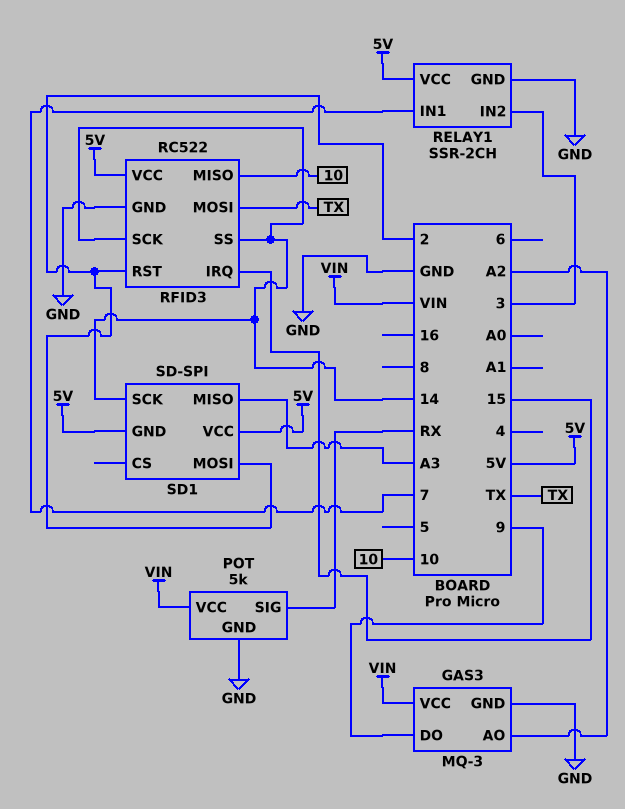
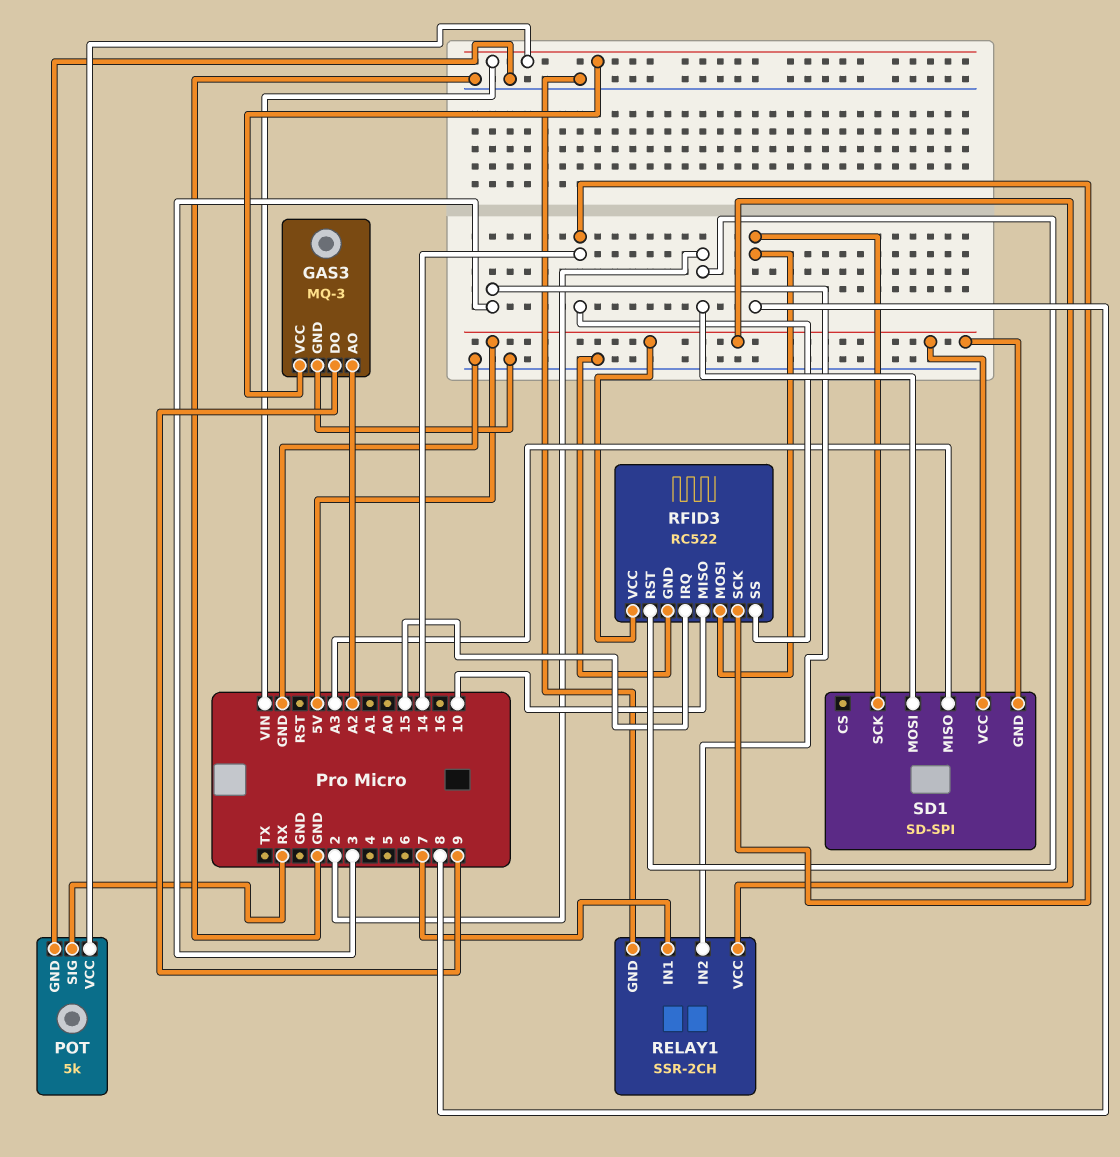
RFID3 pin MOSI: TX -> 8
SD1 pin SCK: 14 -> 8

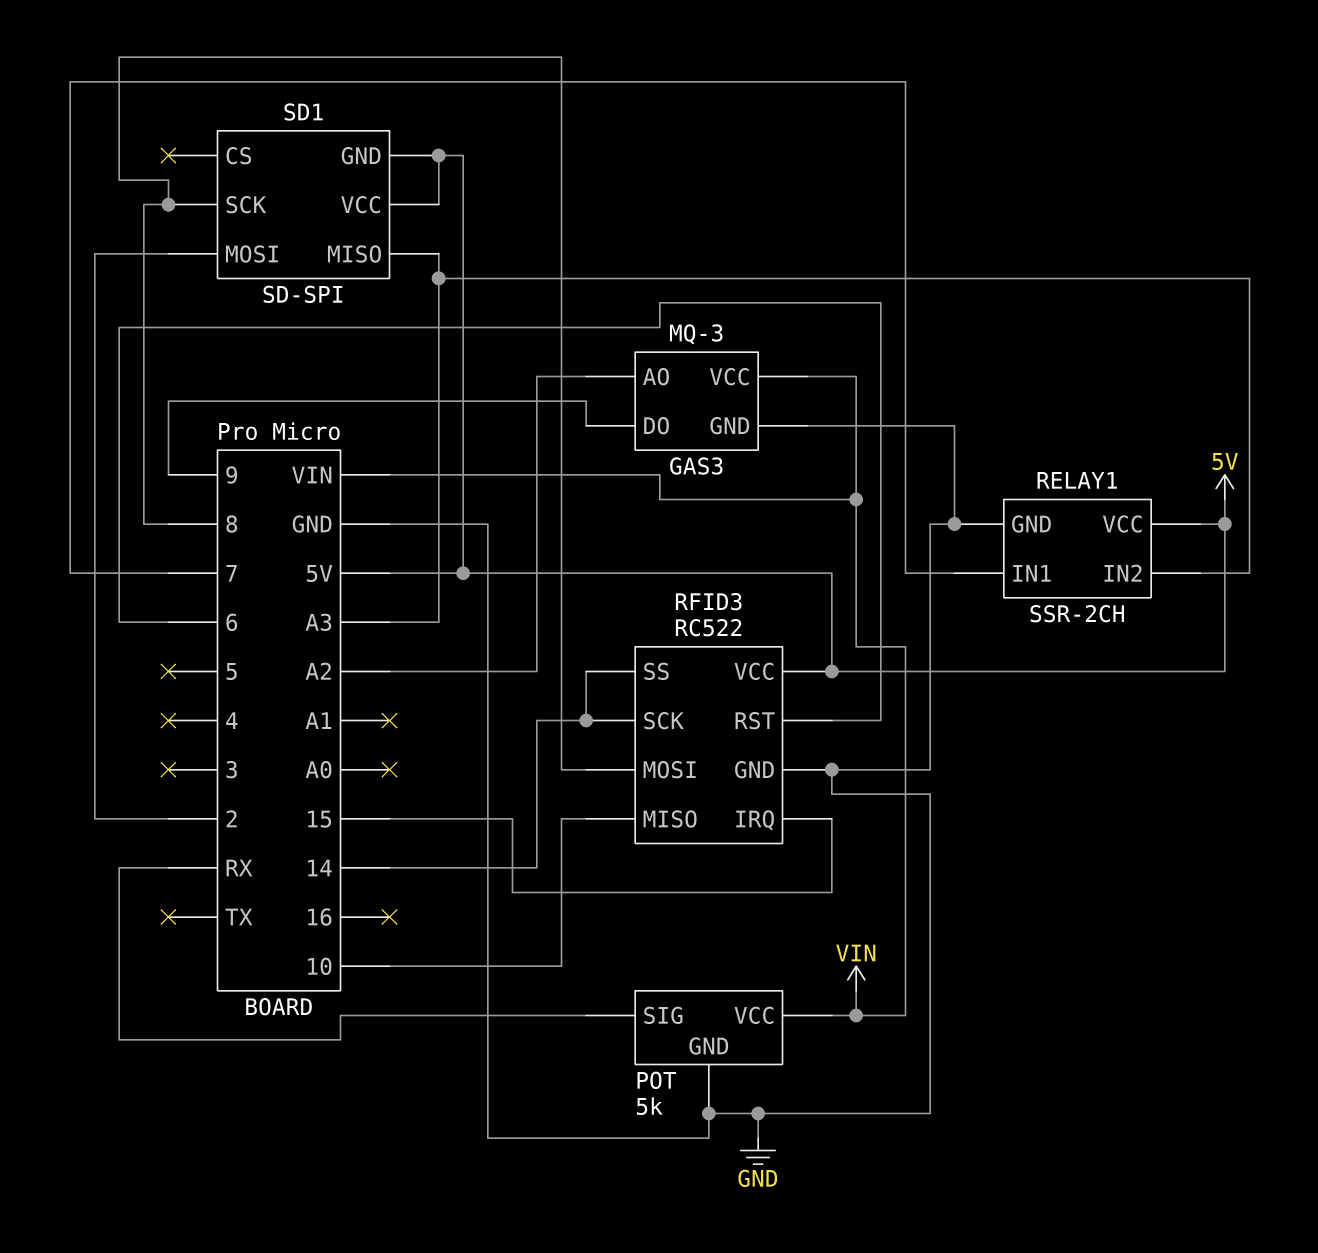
RELAY1 pin IN2: 3 -> A3
RFID3 pin RST: 2 -> 6

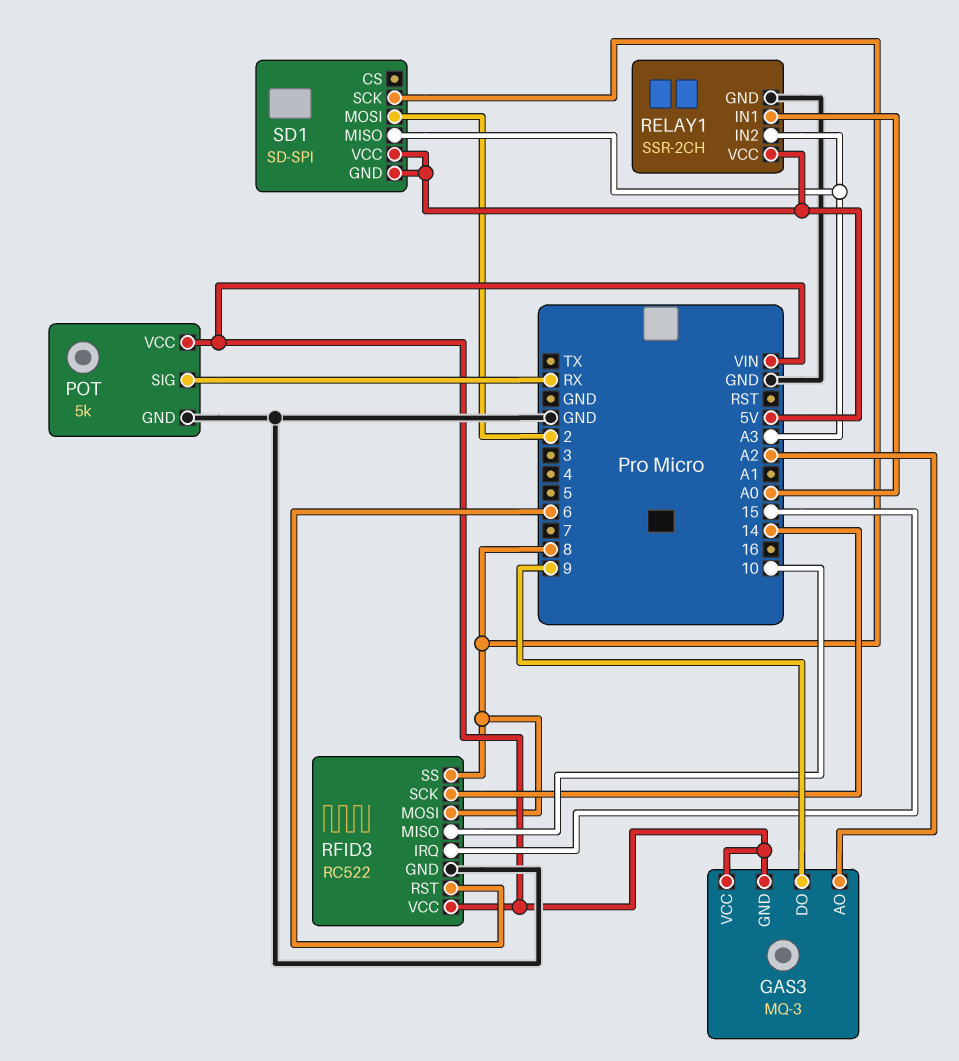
GAS3 pin GND: GND -> VIN
RELAY1 pin IN1: 7 -> A0
RFID3 pin SS: 14 -> 8
RFID3 pin VCC: 5V -> VIN

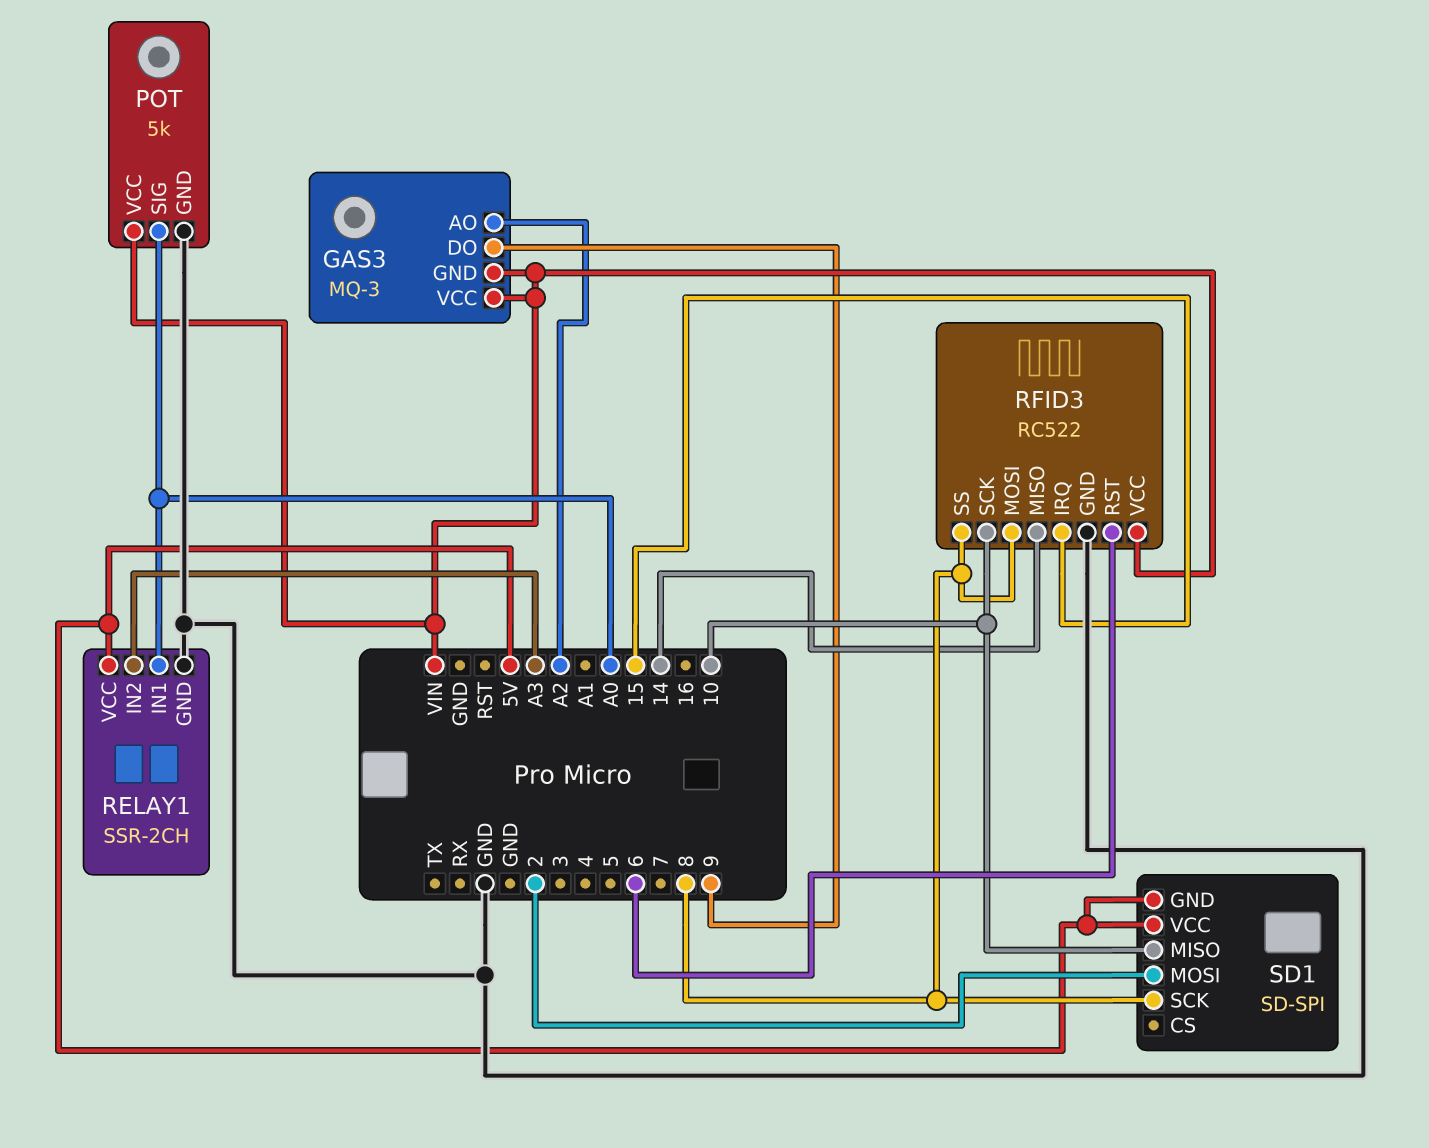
POT pin SIG: RX -> A0
RFID3 pin MISO: 10 -> 14
RFID3 pin SCK: 14 -> 10
SD1 pin MISO: A3 -> 10

